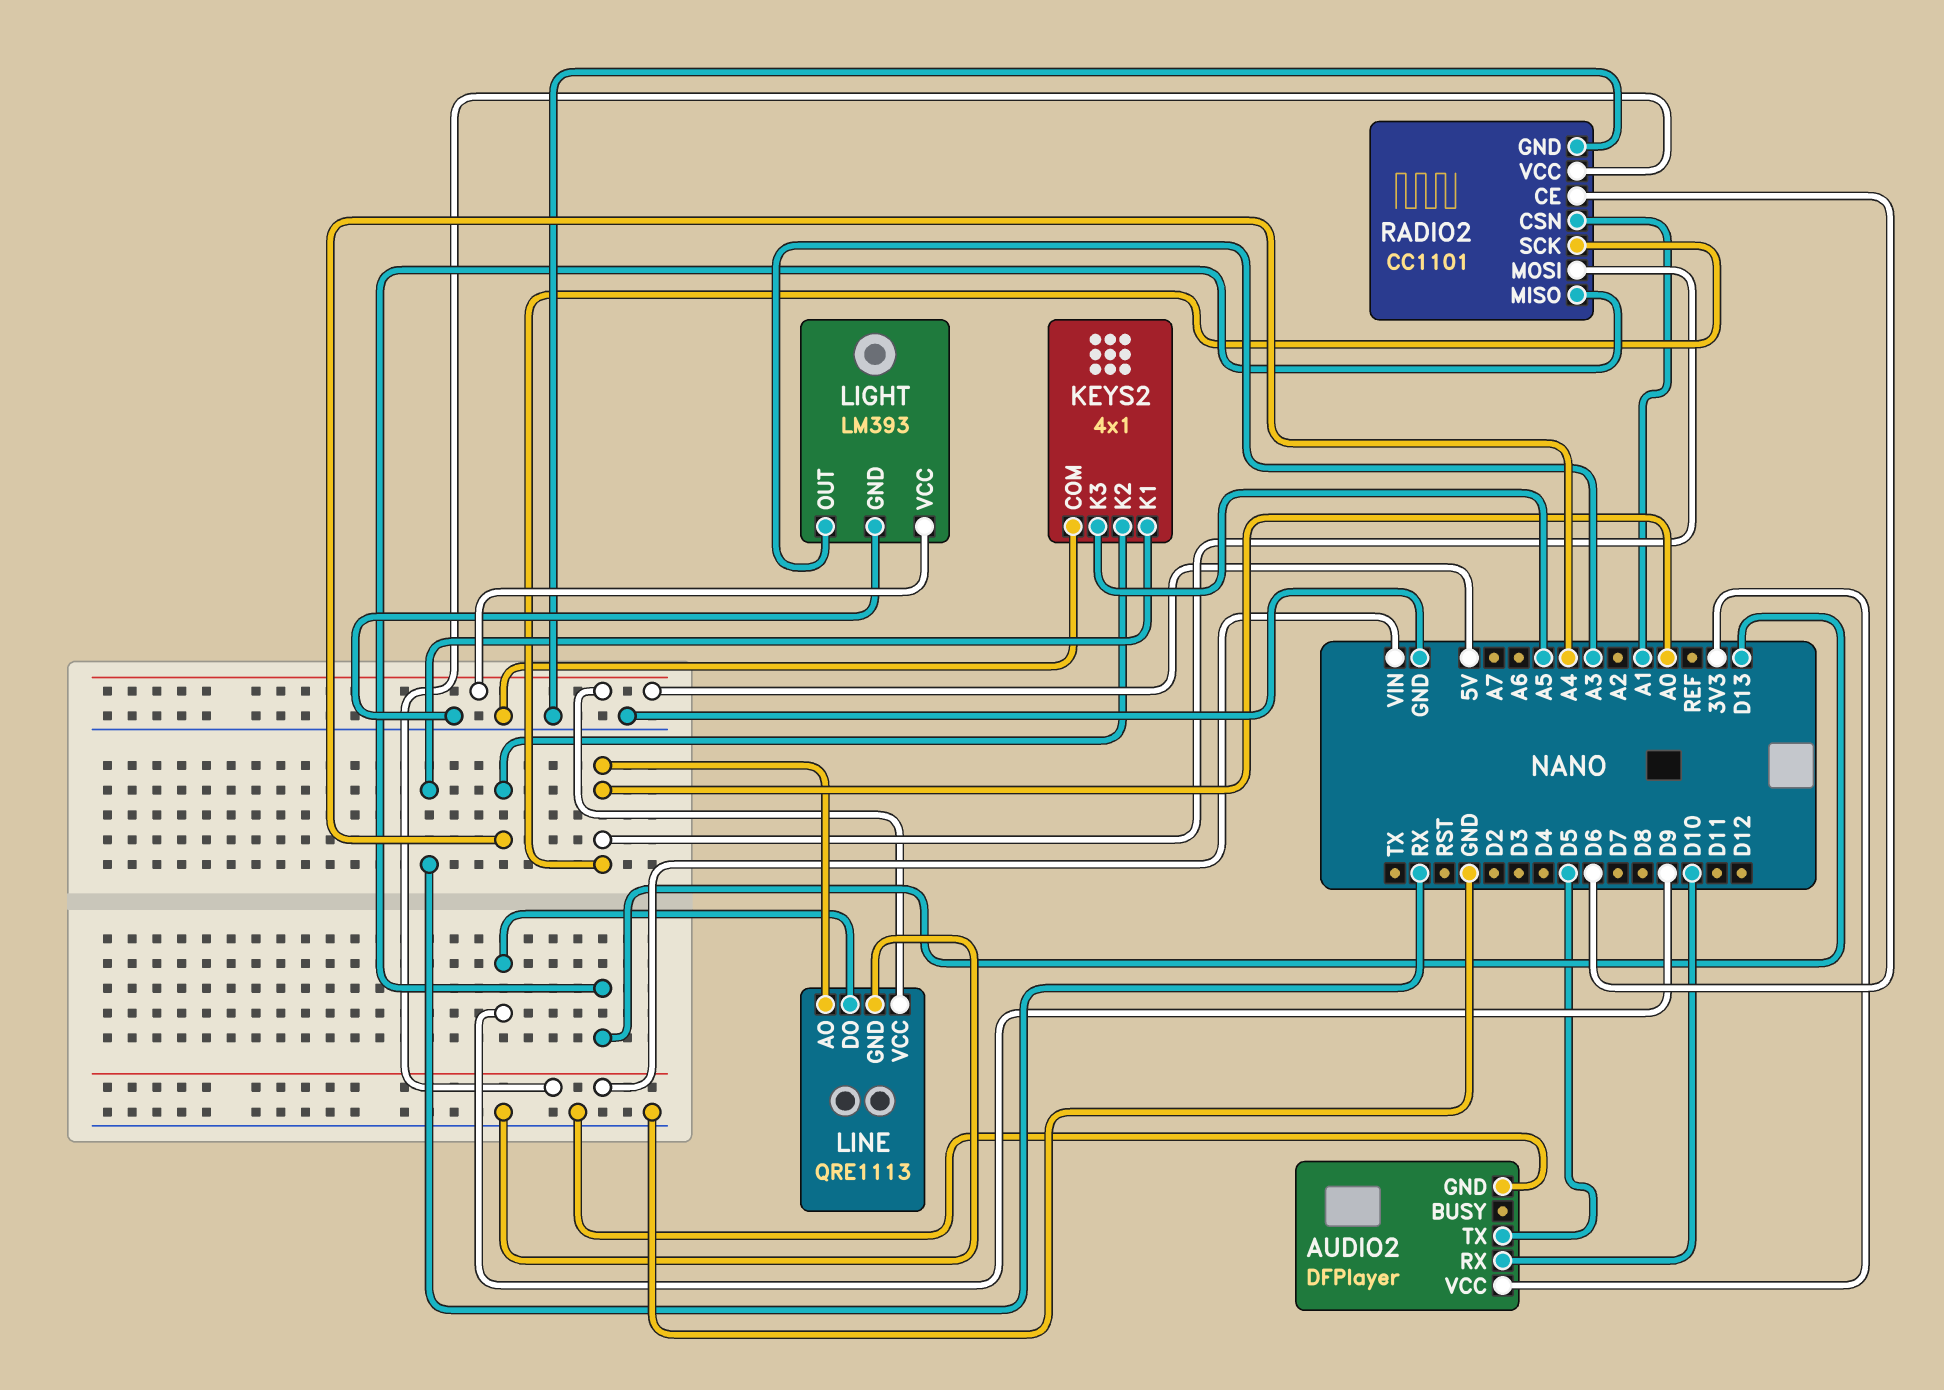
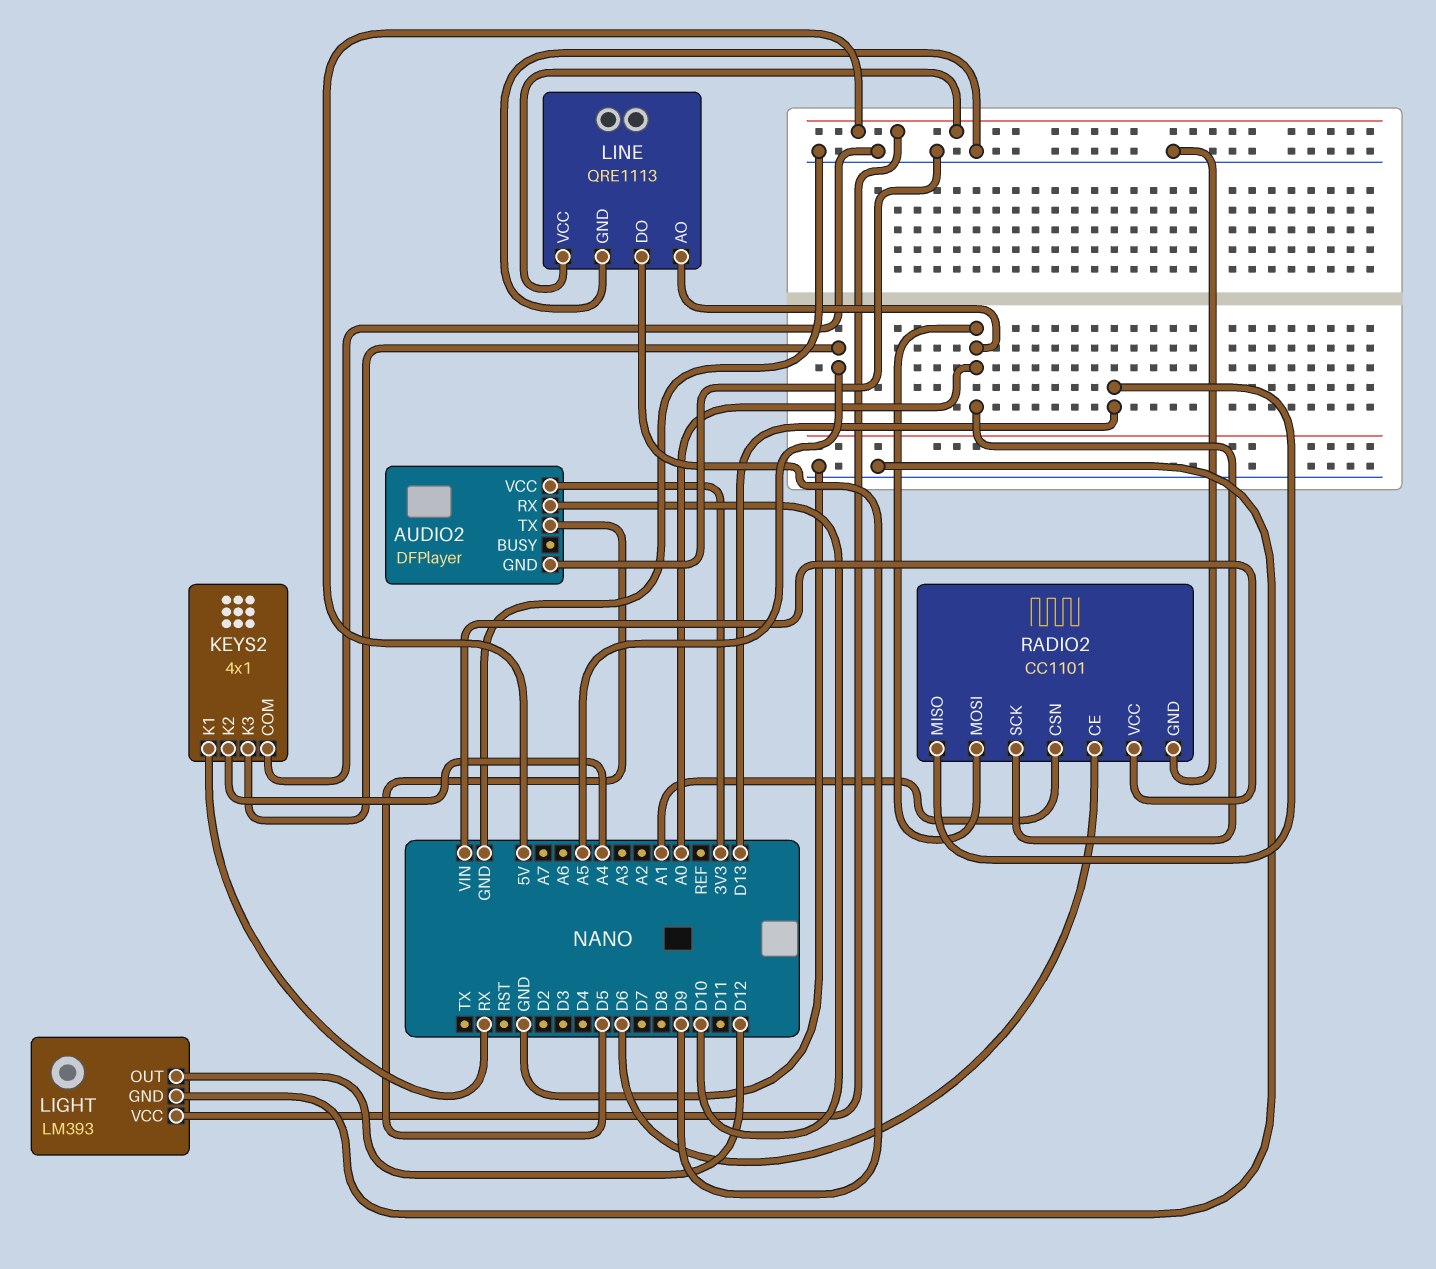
LIGHT pin OUT: A3 -> D12

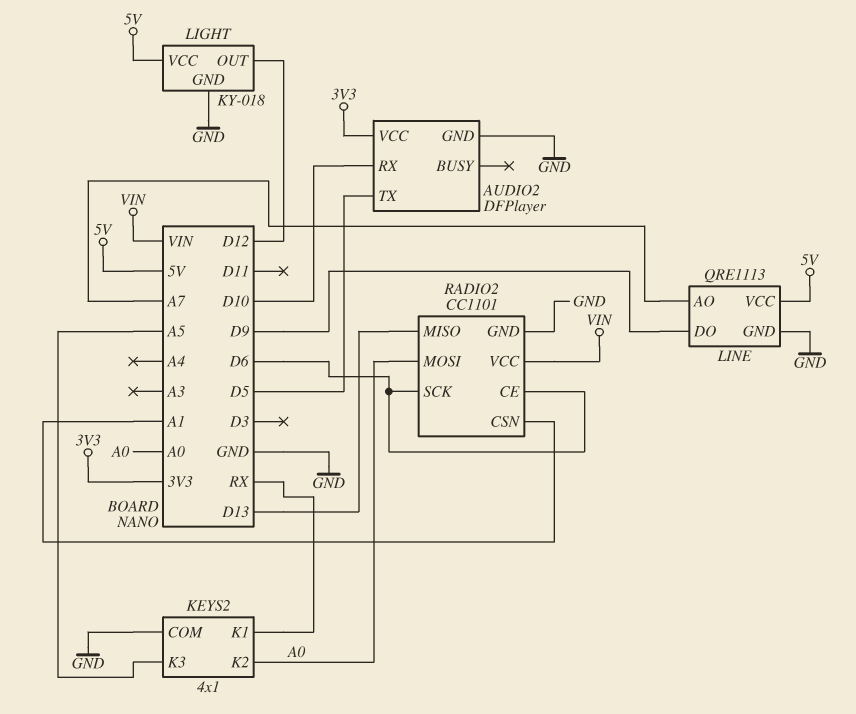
KEYS2 pin K2: A4 -> A0
LIGHT: LM393 -> KY-018
LINE pin AO: A0 -> A7
RADIO2 pin SCK: A0 -> D6

